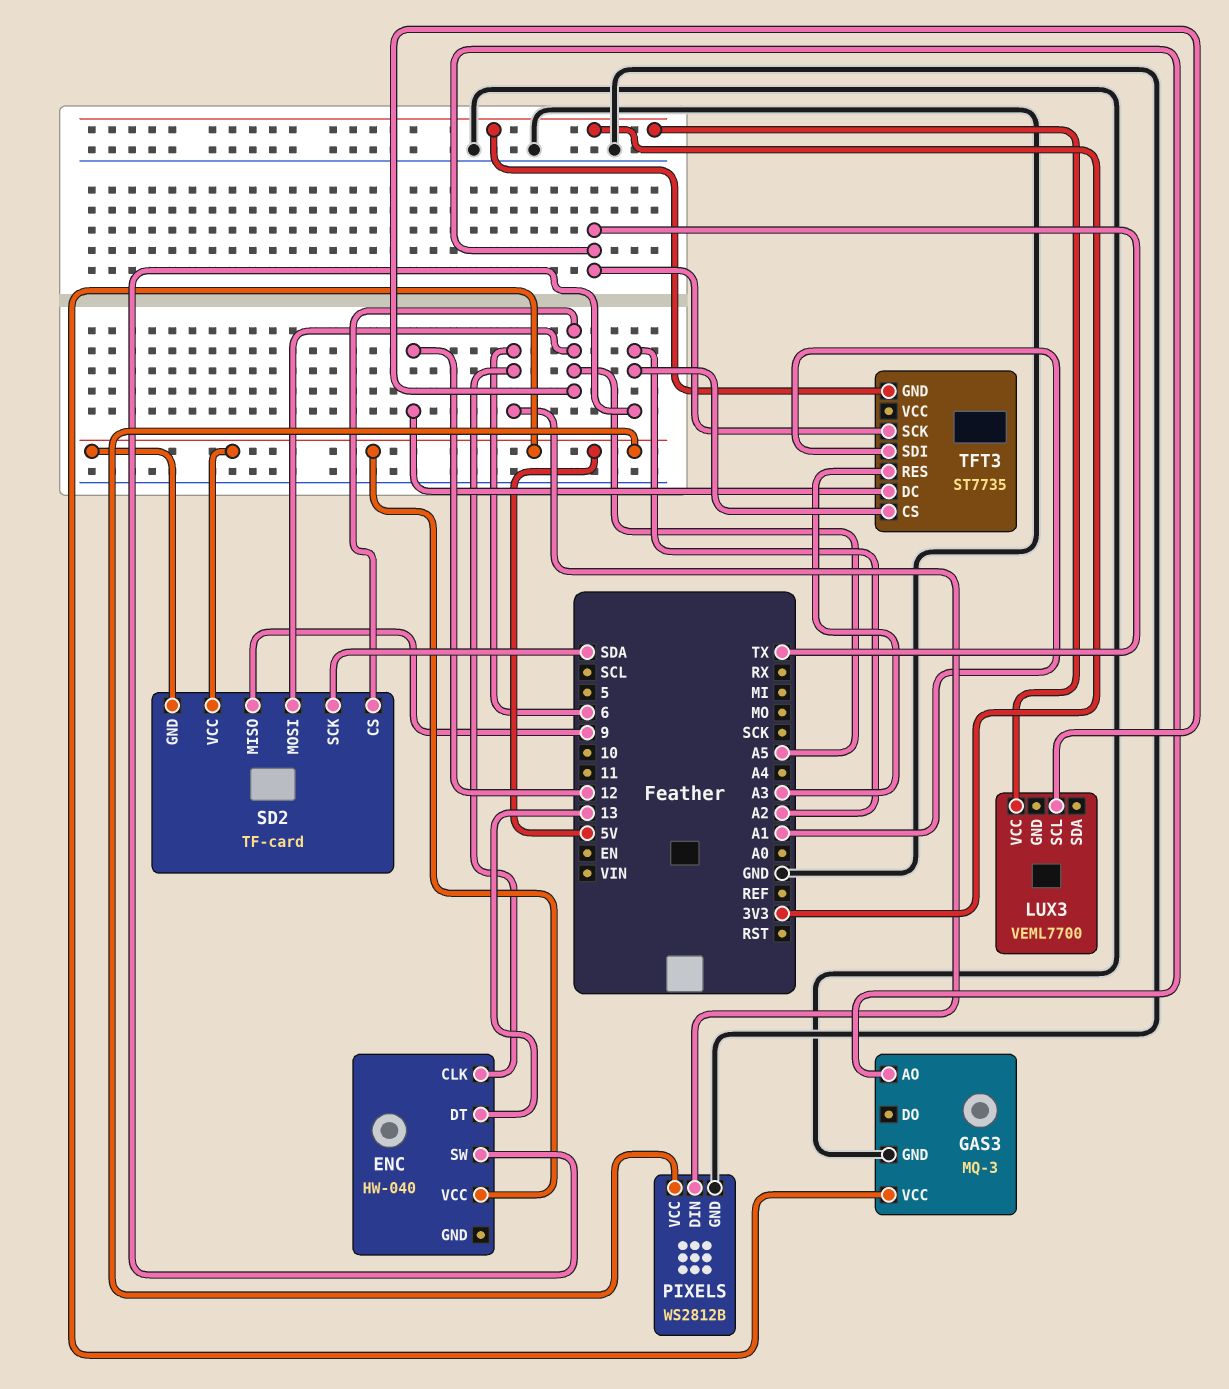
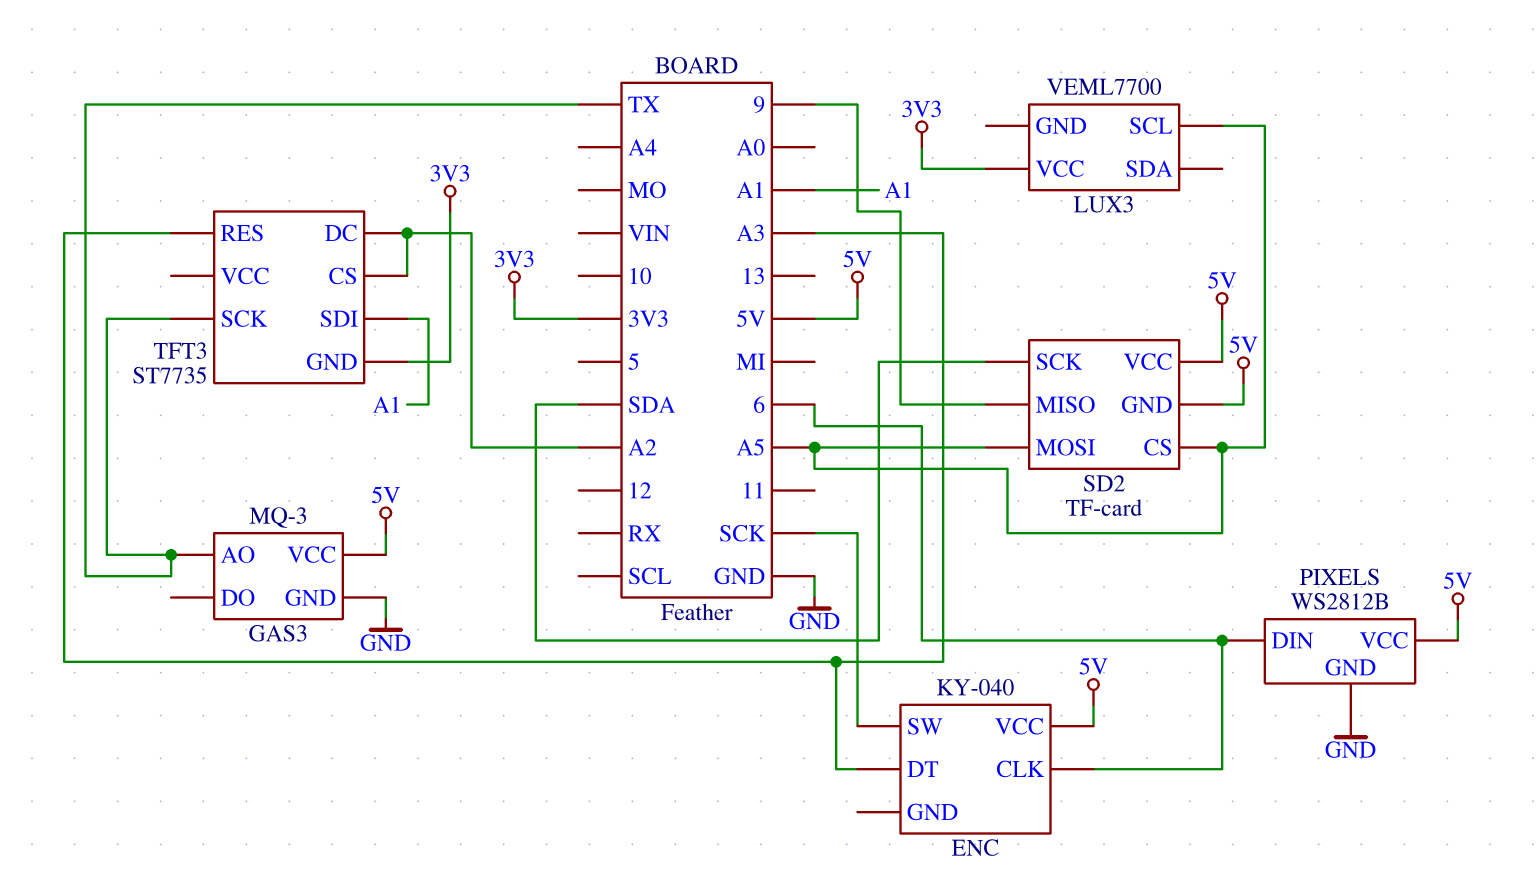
ENC: HW-040 -> KY-040
ENC pin DT: 13 -> A3
ENC pin SW: A2 -> SCK
TFT3 pin DC: 12 -> A2

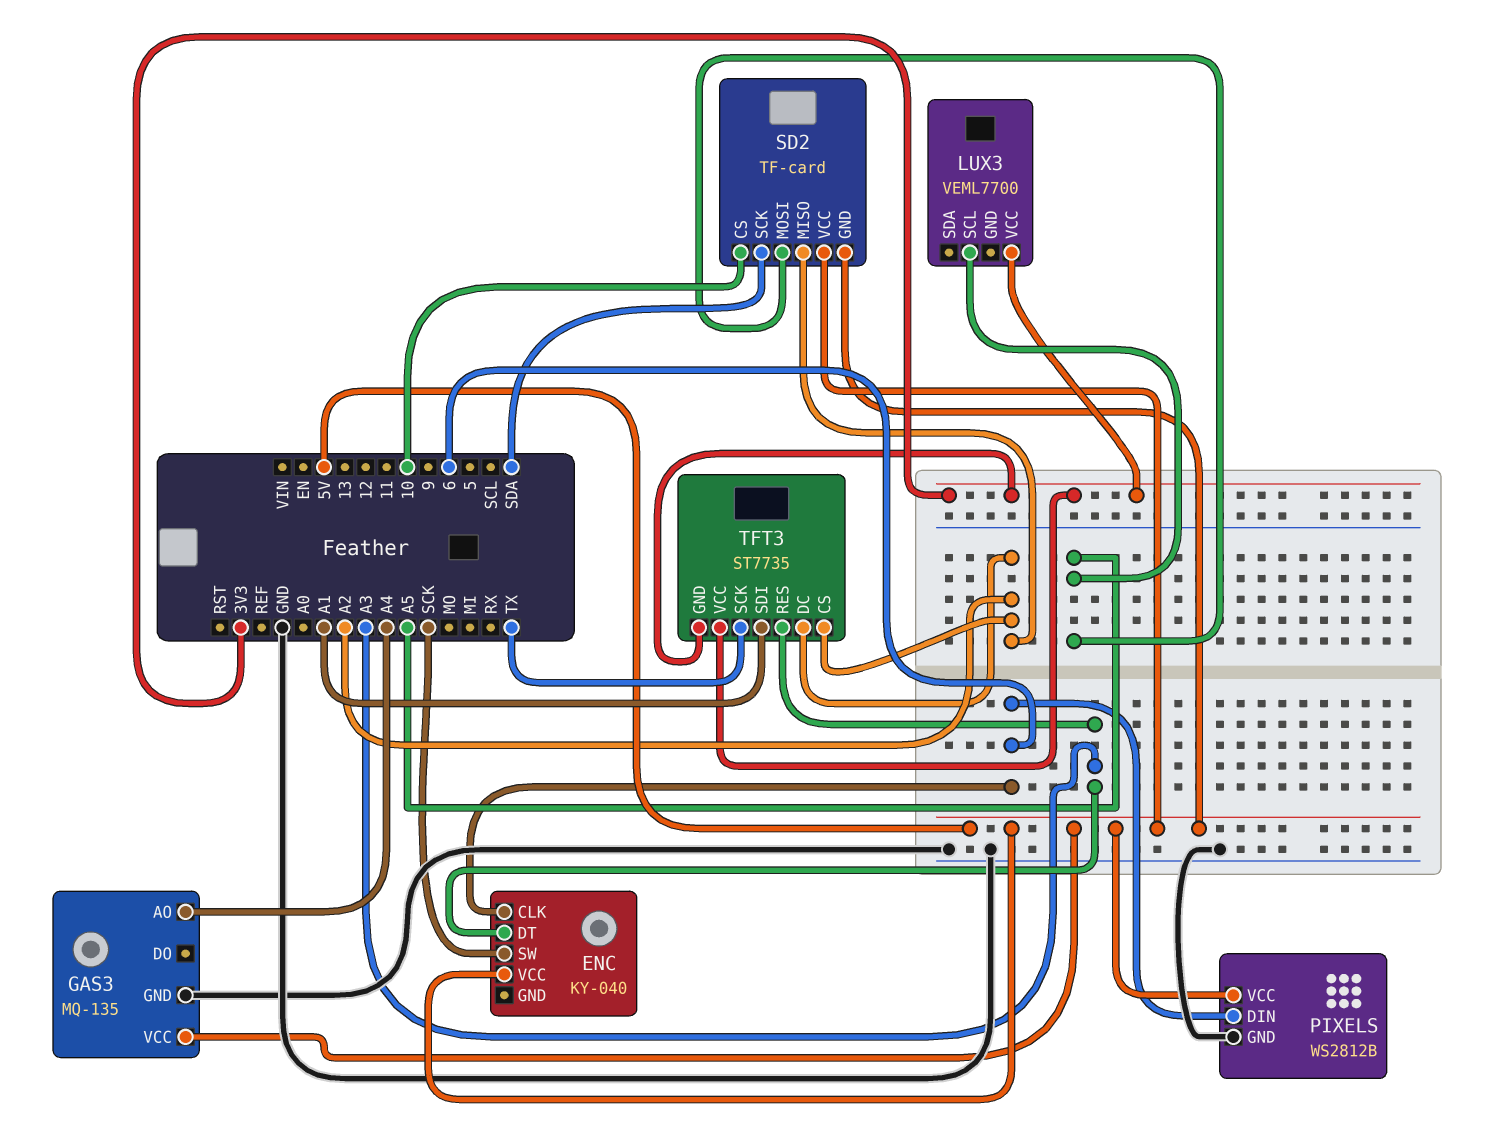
GAS3: MQ-3 -> MQ-135
GAS3 pin AO: TX -> A4
SD2 pin CS: A5 -> 10
SD2 pin MISO: 9 -> A2
TFT3 pin VCC: none -> 3V3

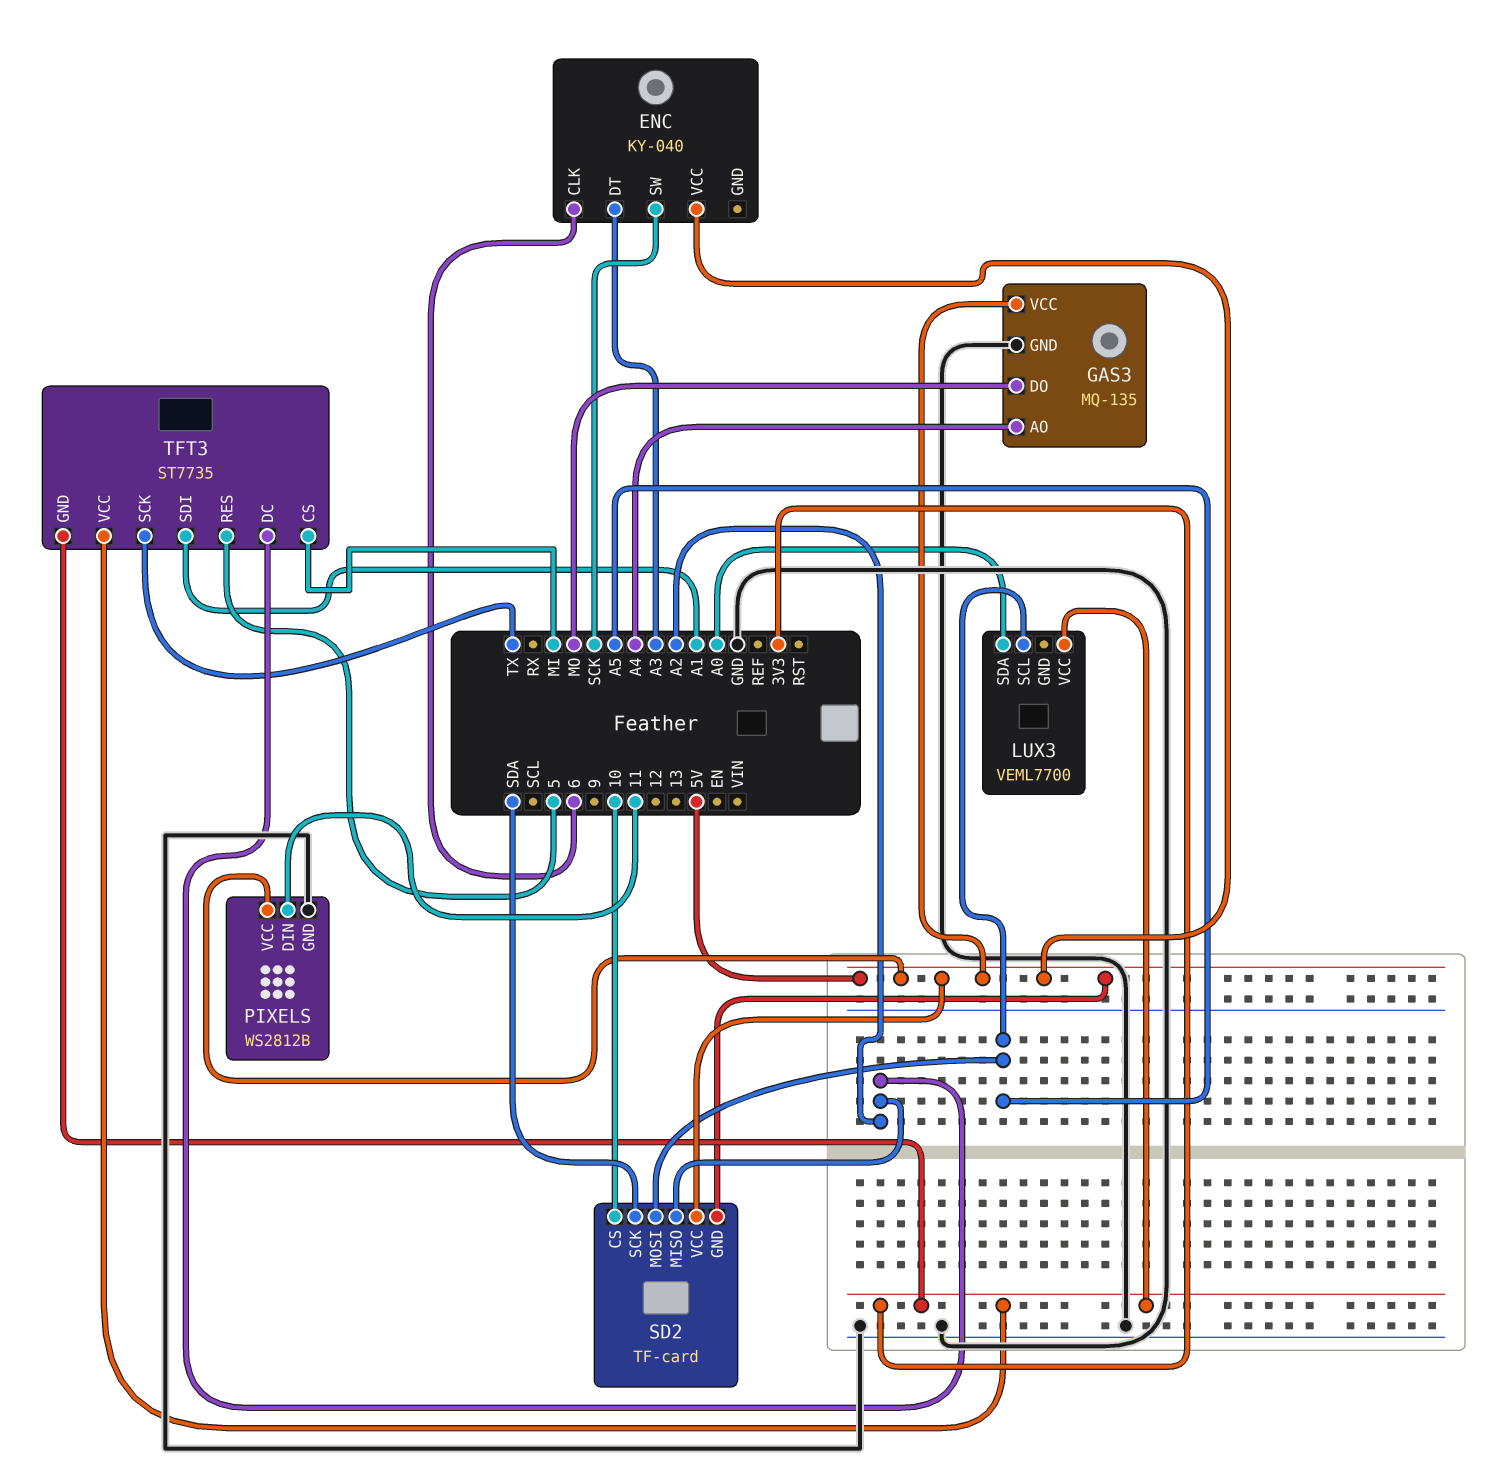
GAS3 pin DO: none -> MO
LUX3 pin SDA: none -> A0
PIXELS pin DIN: 6 -> 11
TFT3 pin CS: A2 -> MI
TFT3 pin RES: A3 -> 5

